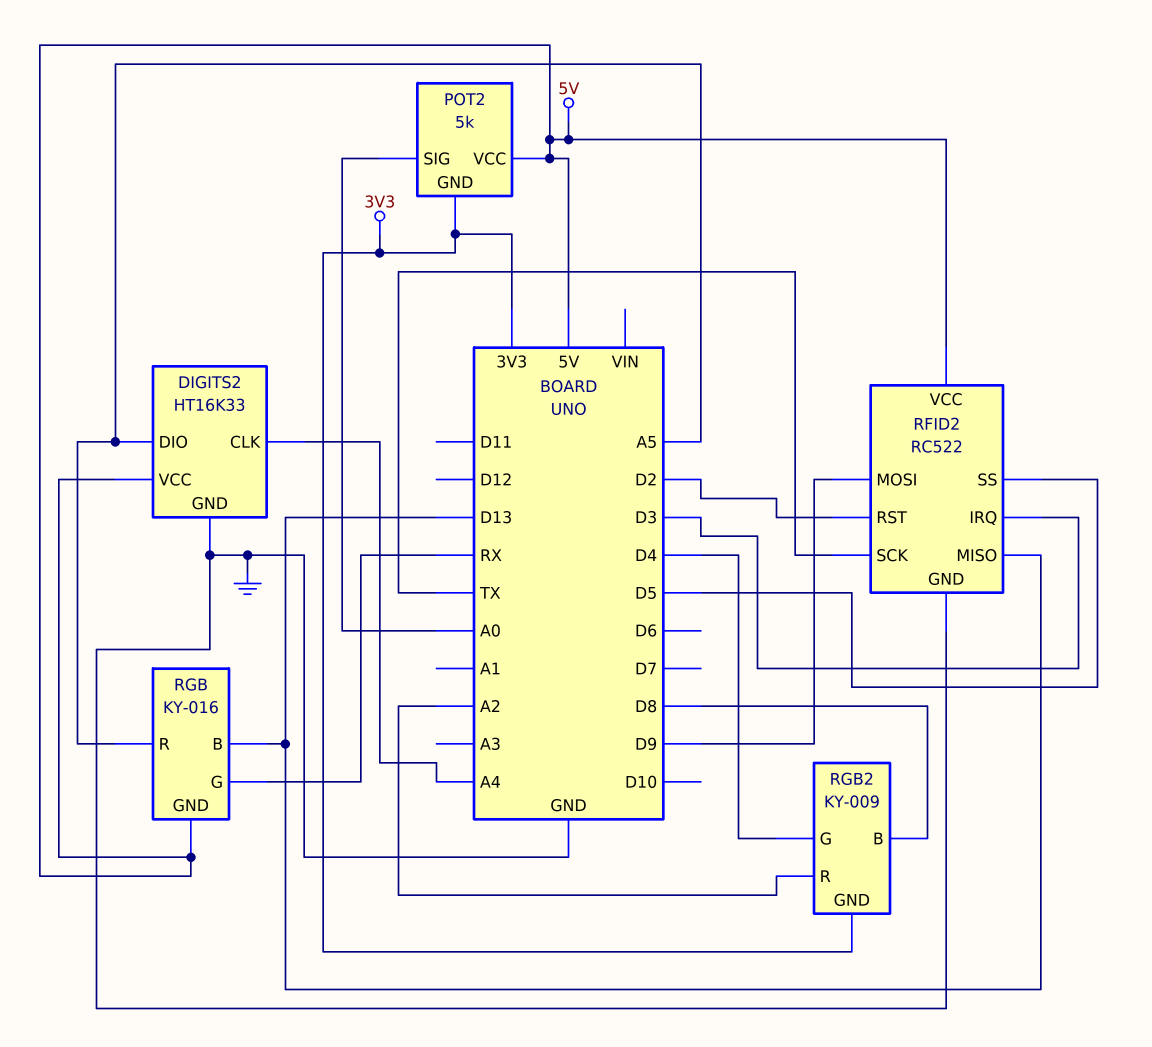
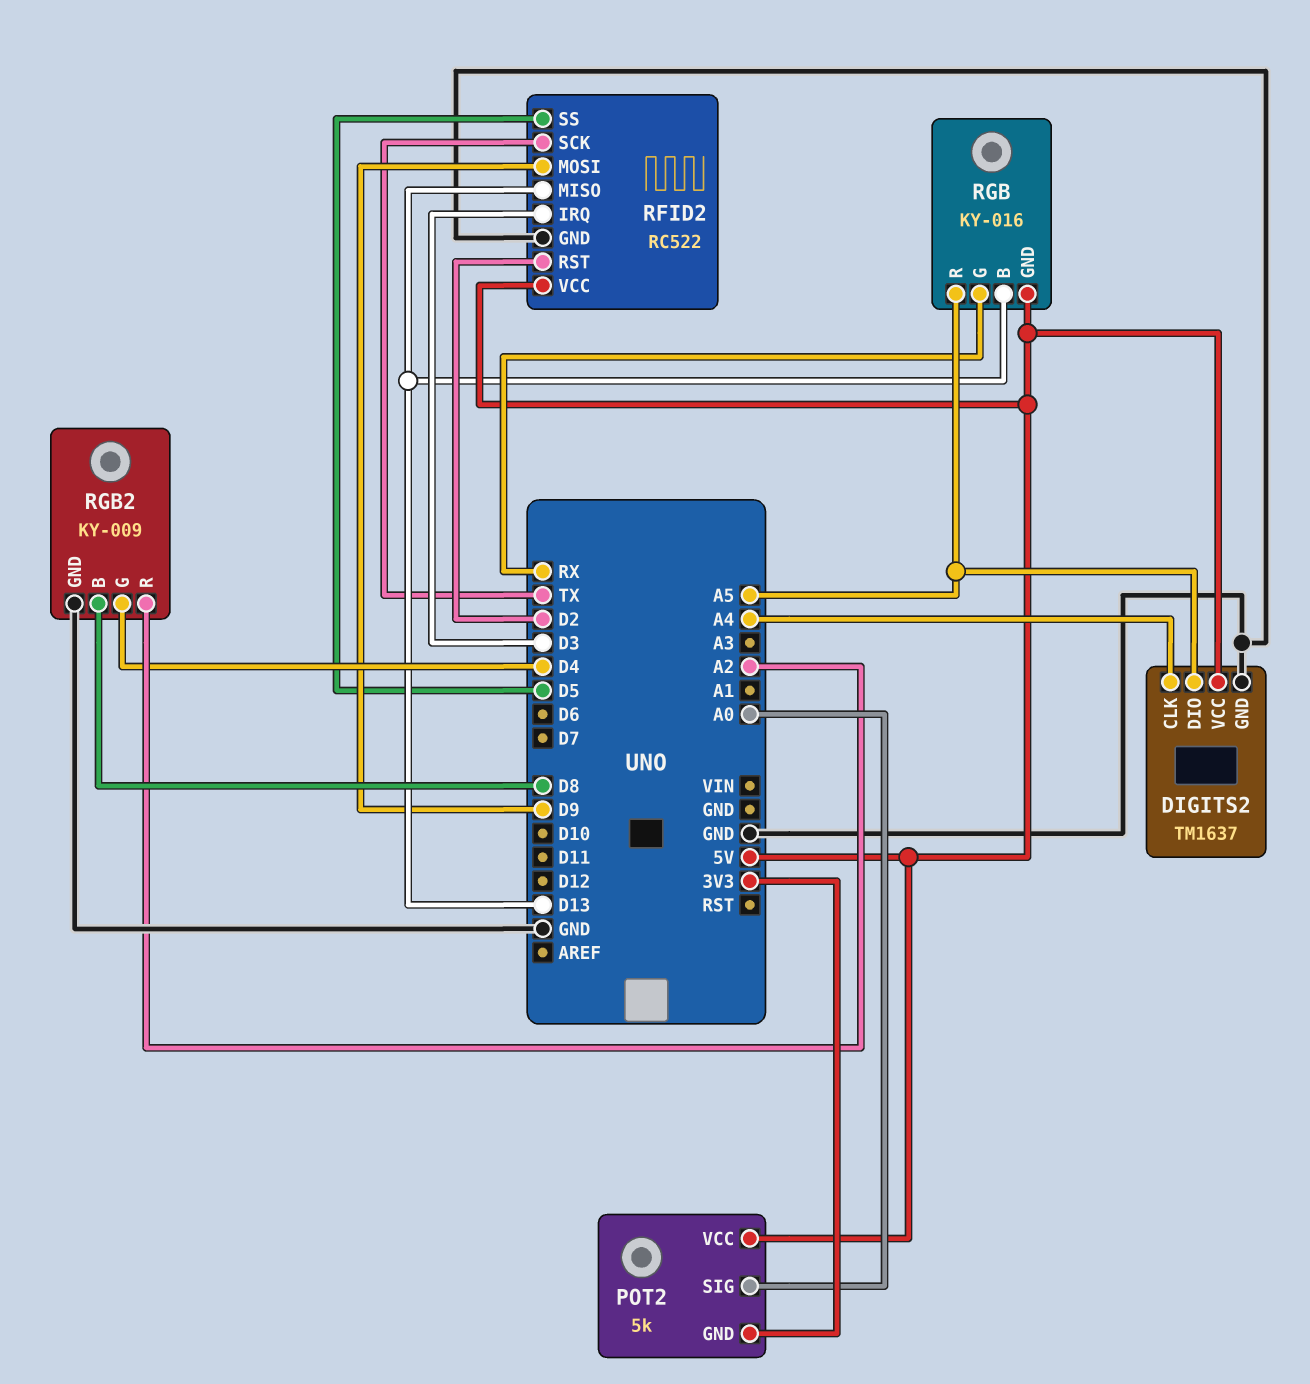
DIGITS2: HT16K33 -> TM1637
RGB2 pin GND: 3V3 -> GND

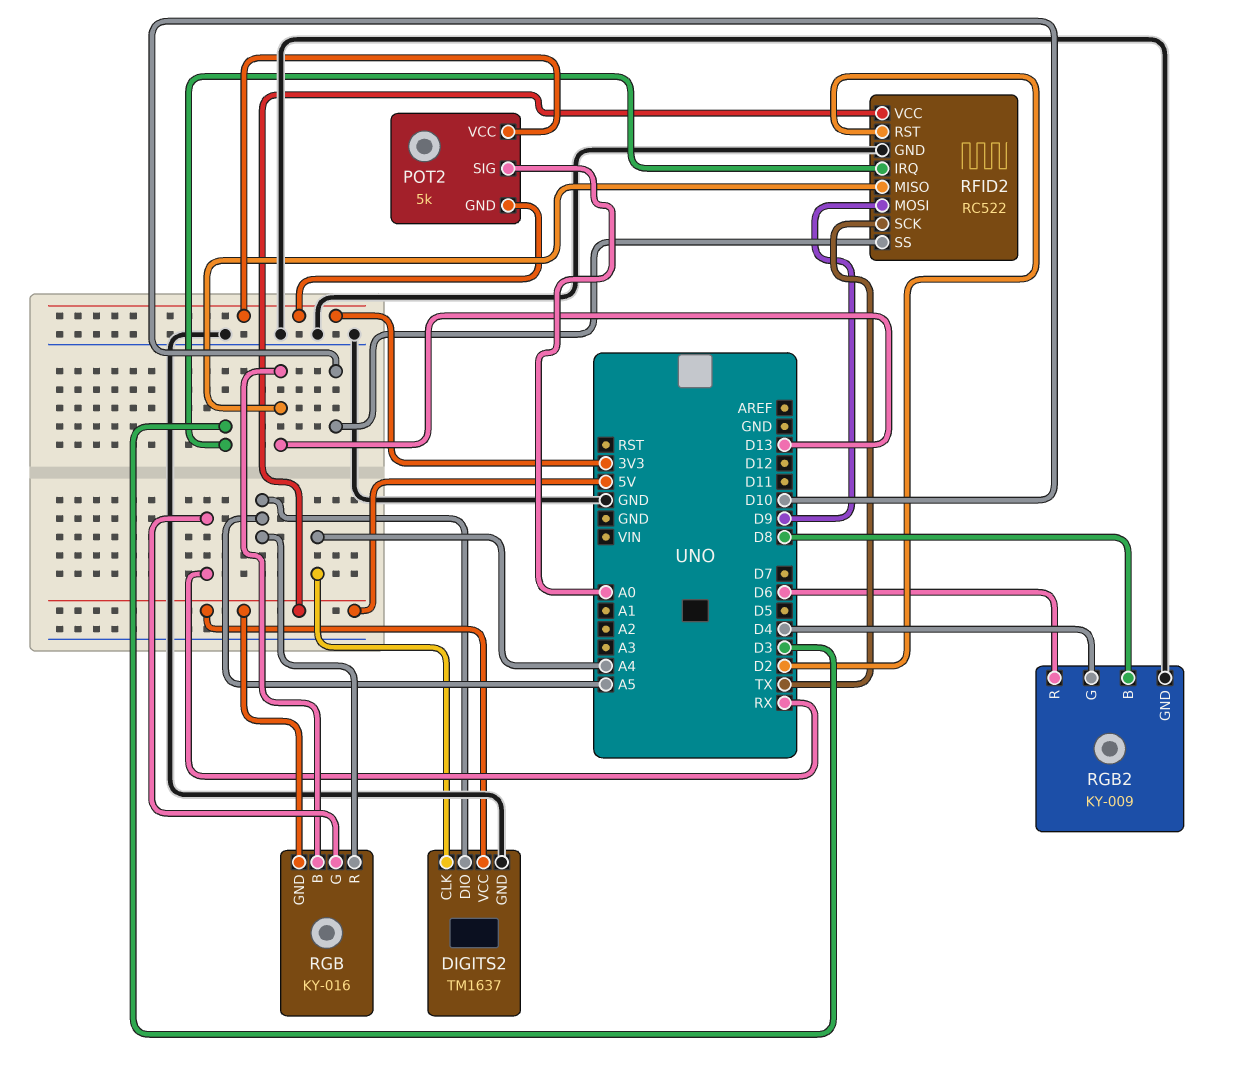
POT2 pin VCC: 5V -> 3V3
RFID2 pin SS: D5 -> D10
RGB2 pin R: A2 -> D6

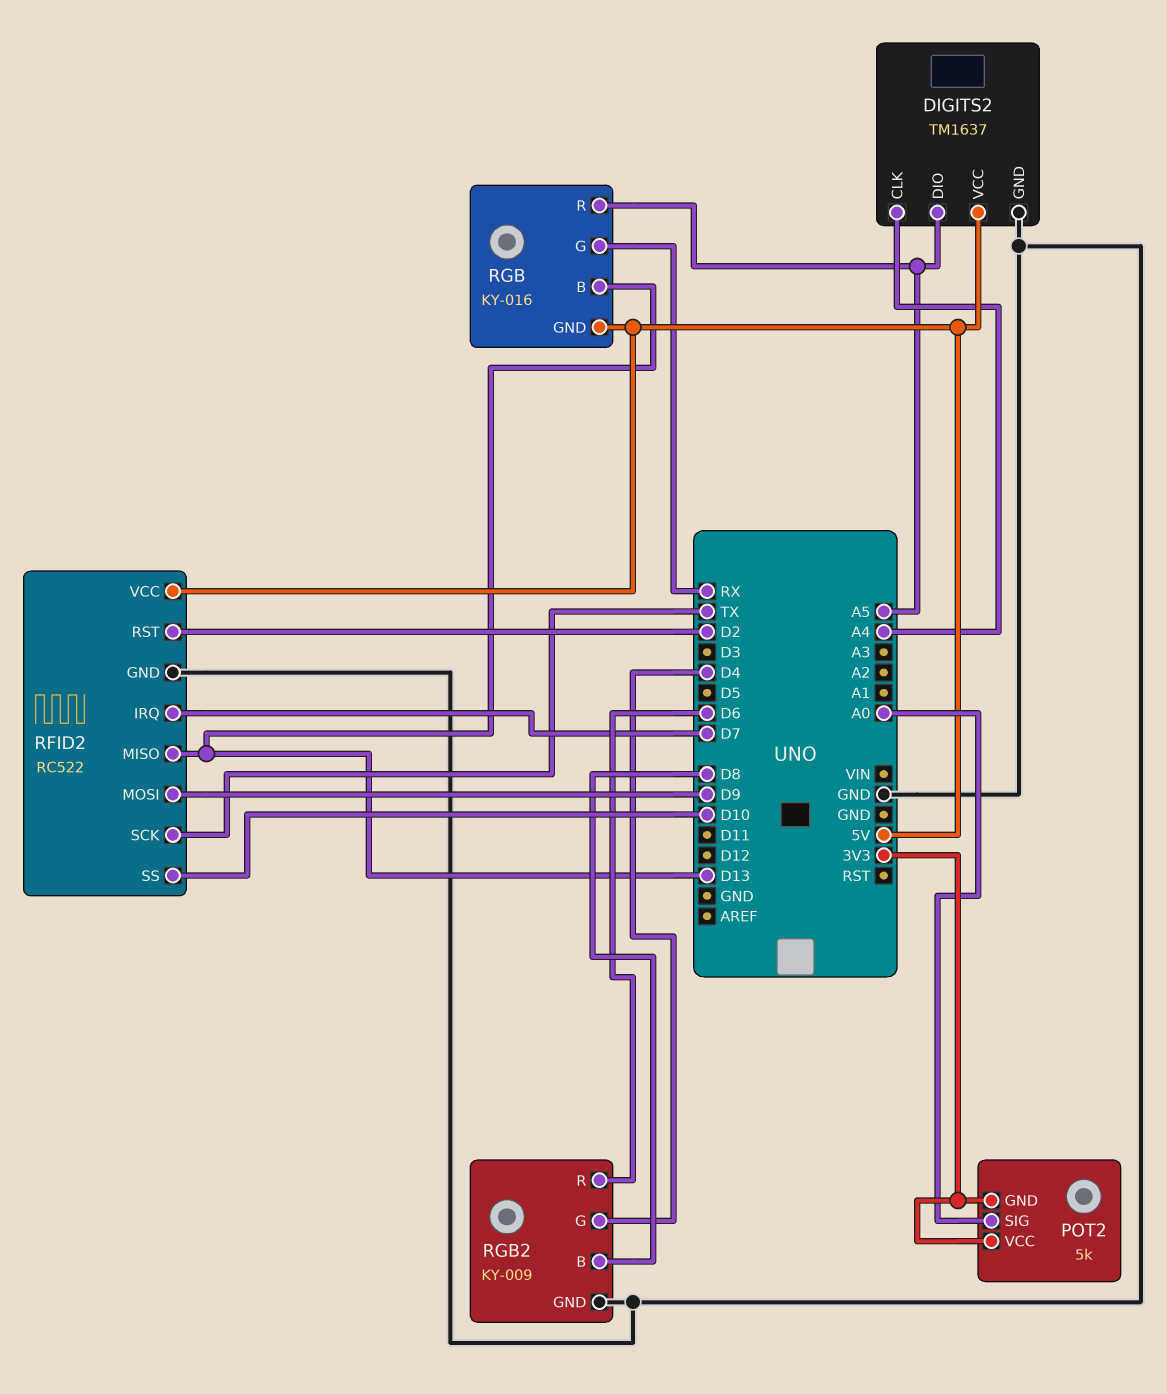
RFID2 pin IRQ: D3 -> D7

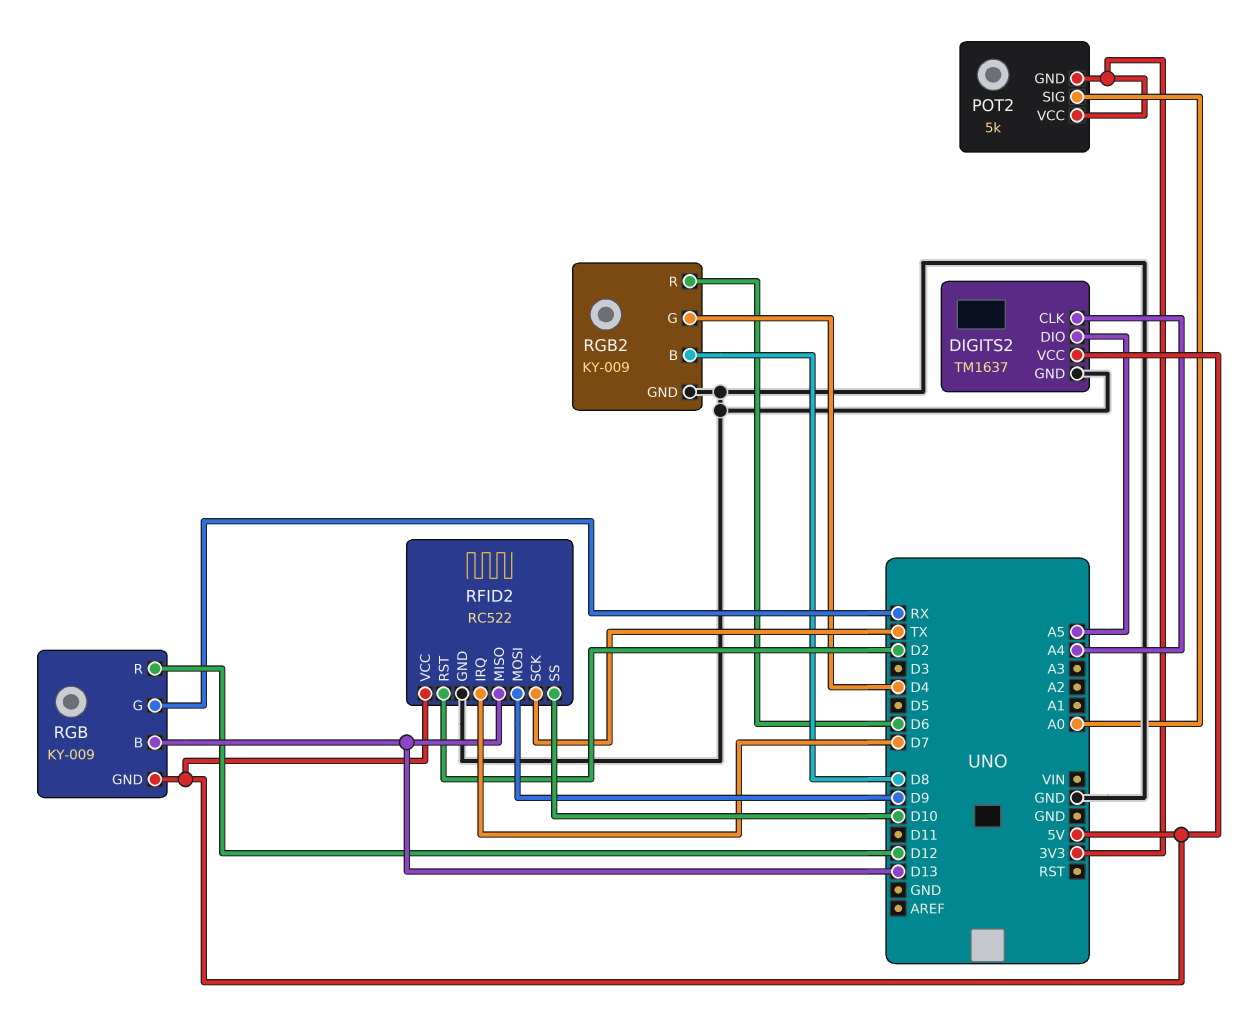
RGB: KY-016 -> KY-009
RGB pin R: A5 -> D12

